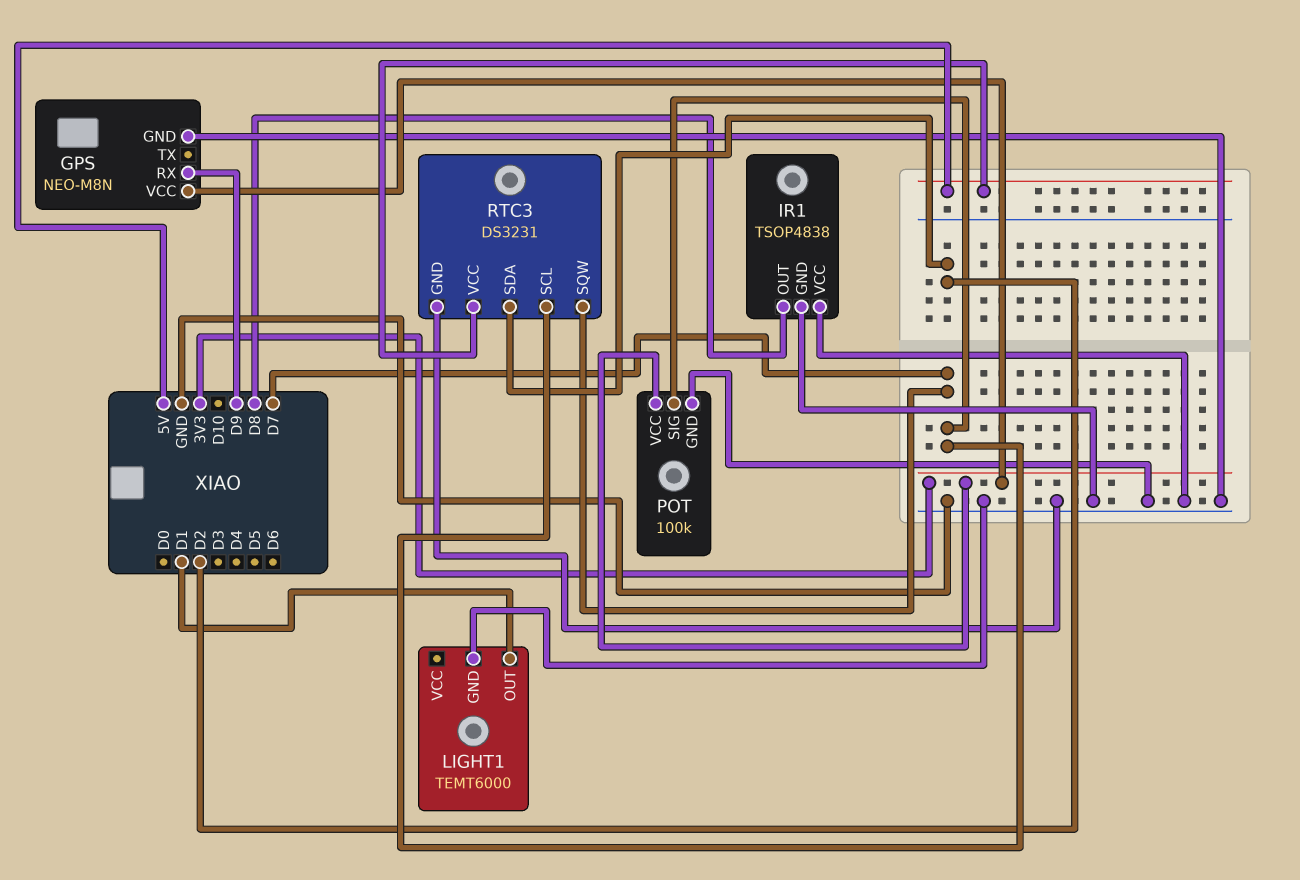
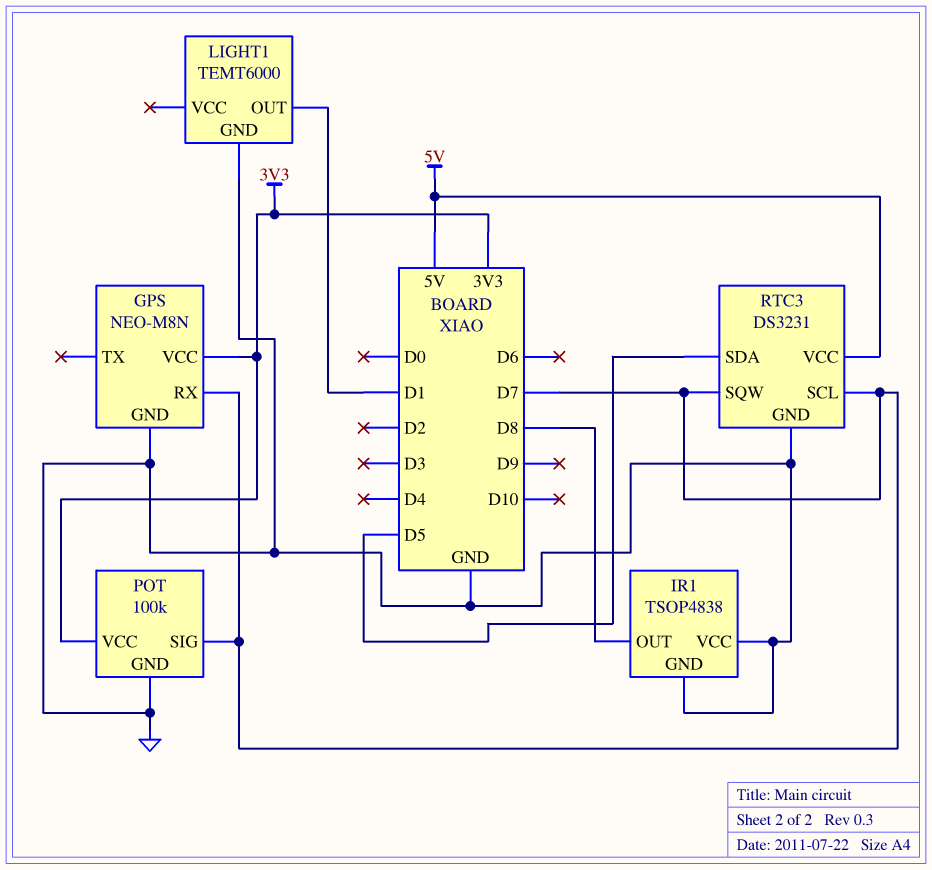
GPS pin RX: D9 -> D7
RTC3 pin SDA: D2 -> D5

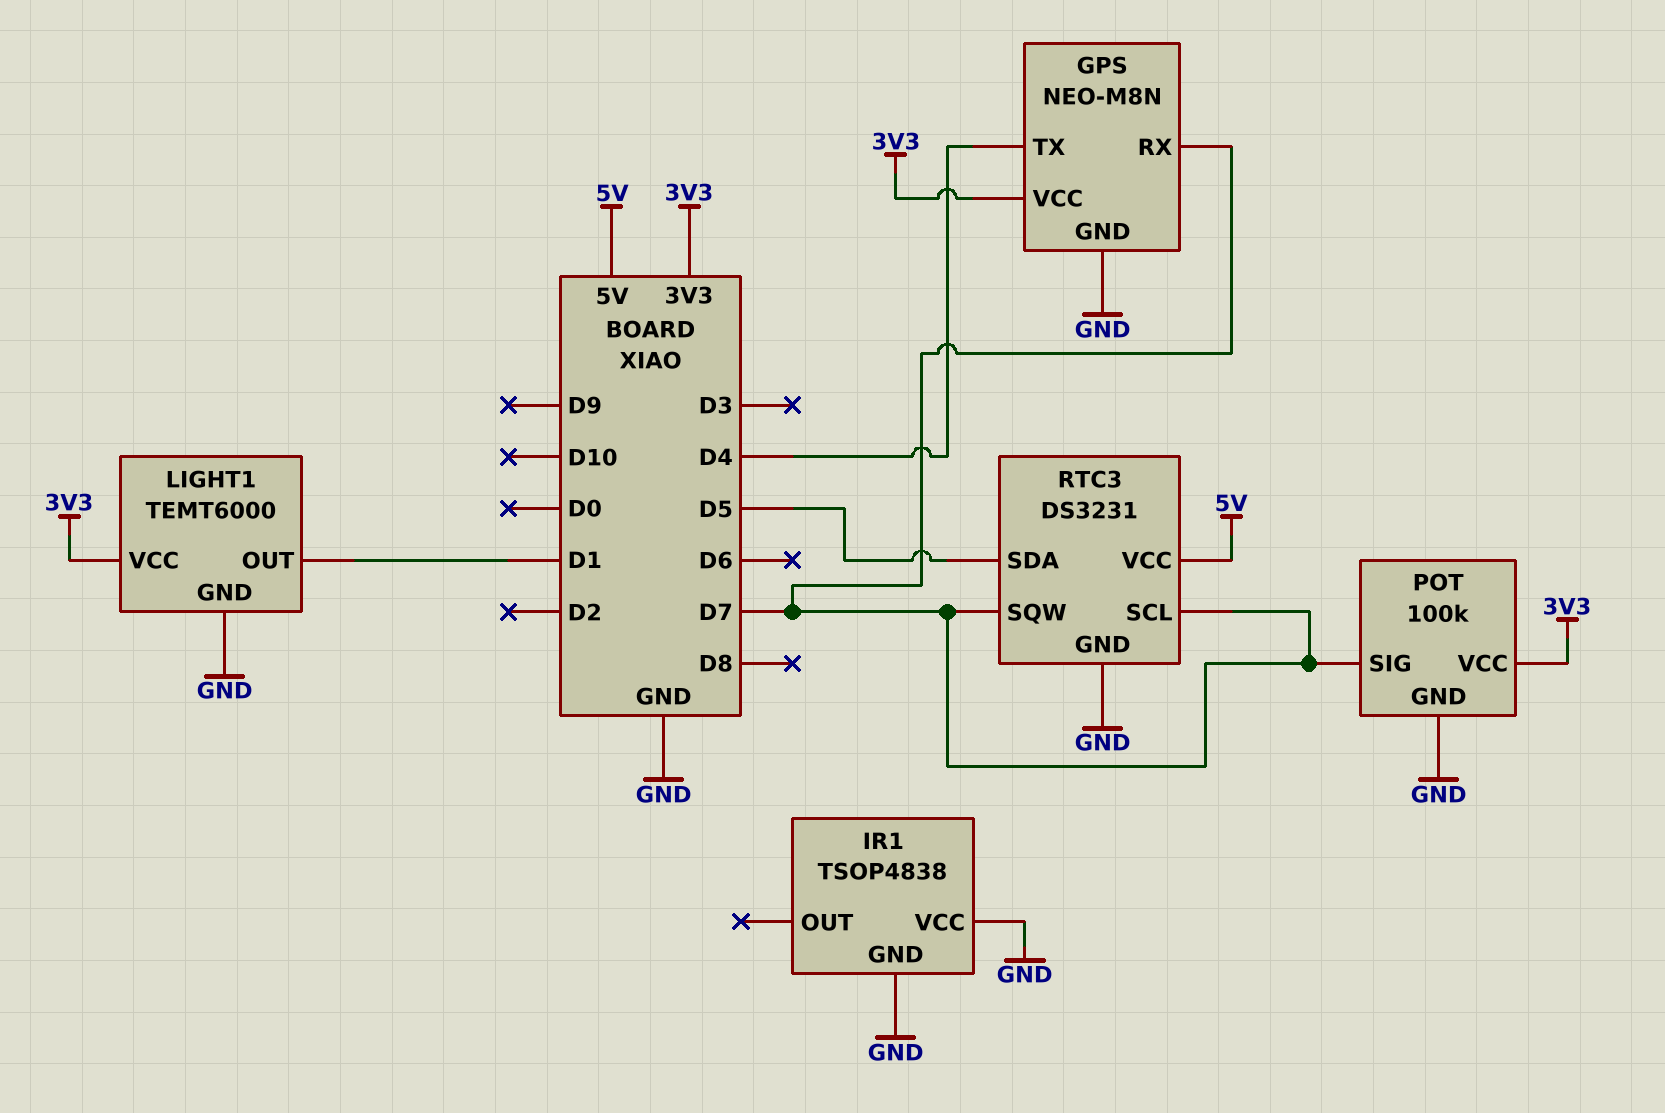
GPS pin TX: none -> D4
IR1 pin OUT: D8 -> none
LIGHT1 pin VCC: none -> 3V3

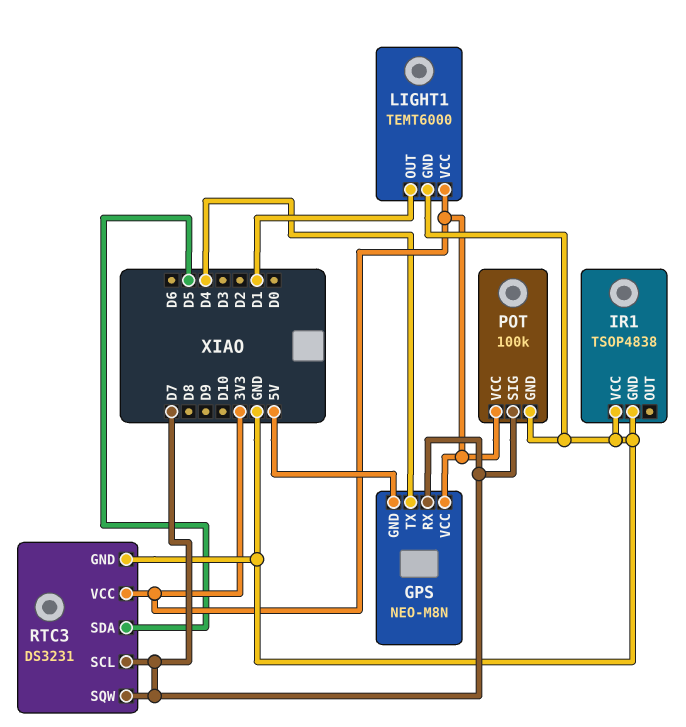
GPS pin GND: GND -> 5V
RTC3 pin VCC: 5V -> 3V3

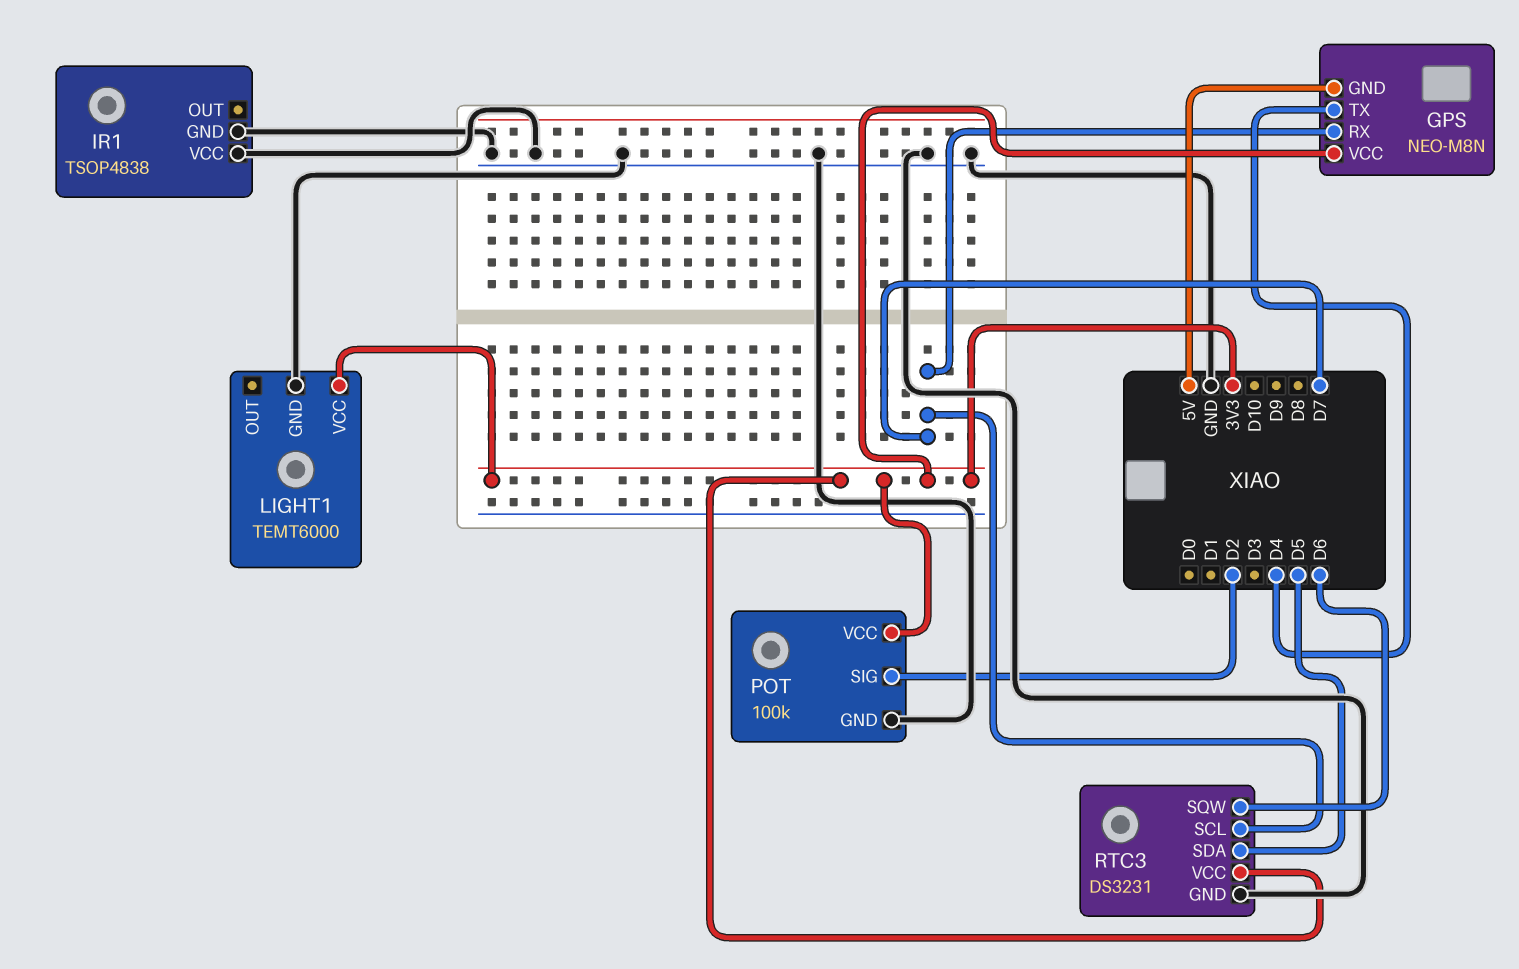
LIGHT1 pin OUT: D1 -> none
POT pin SIG: D7 -> D2
RTC3 pin SQW: D7 -> D6

